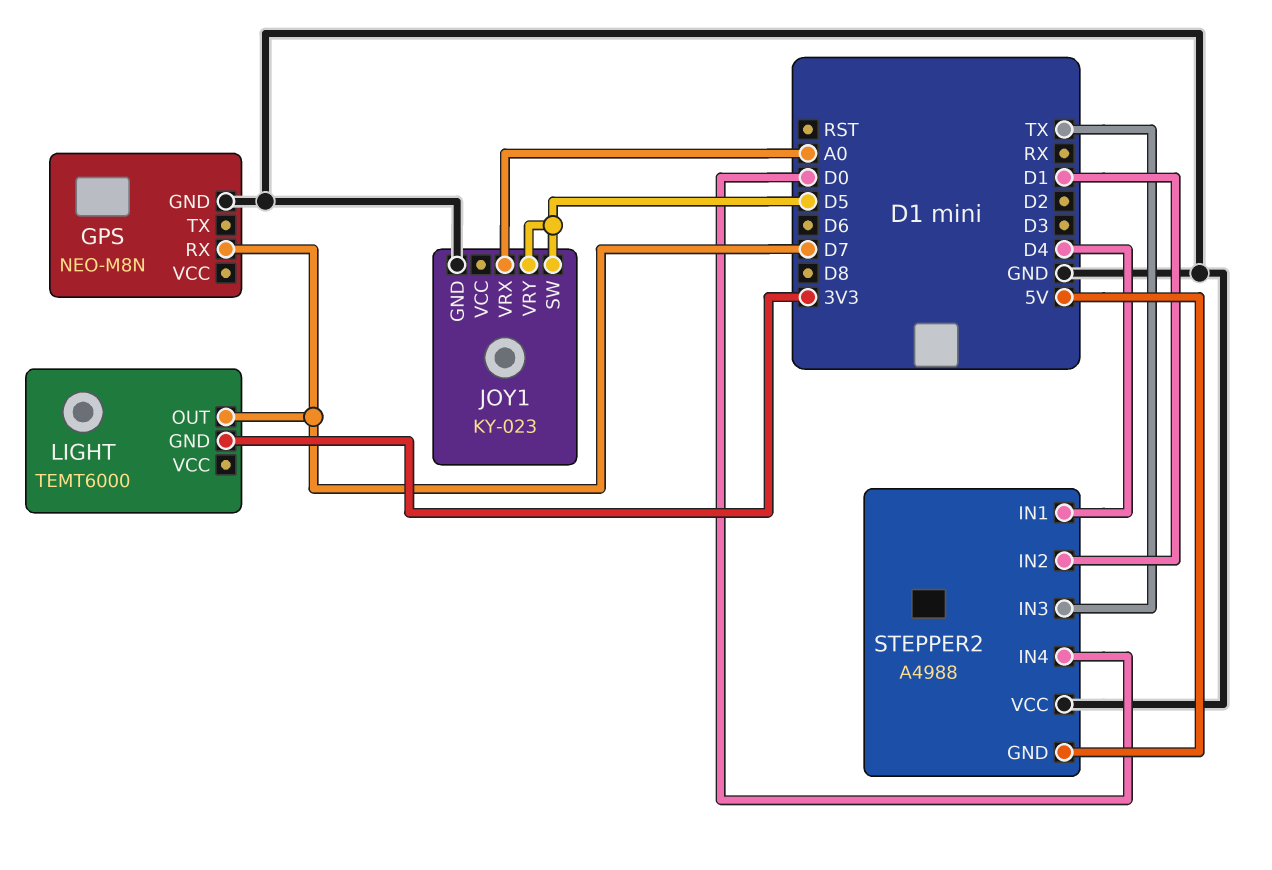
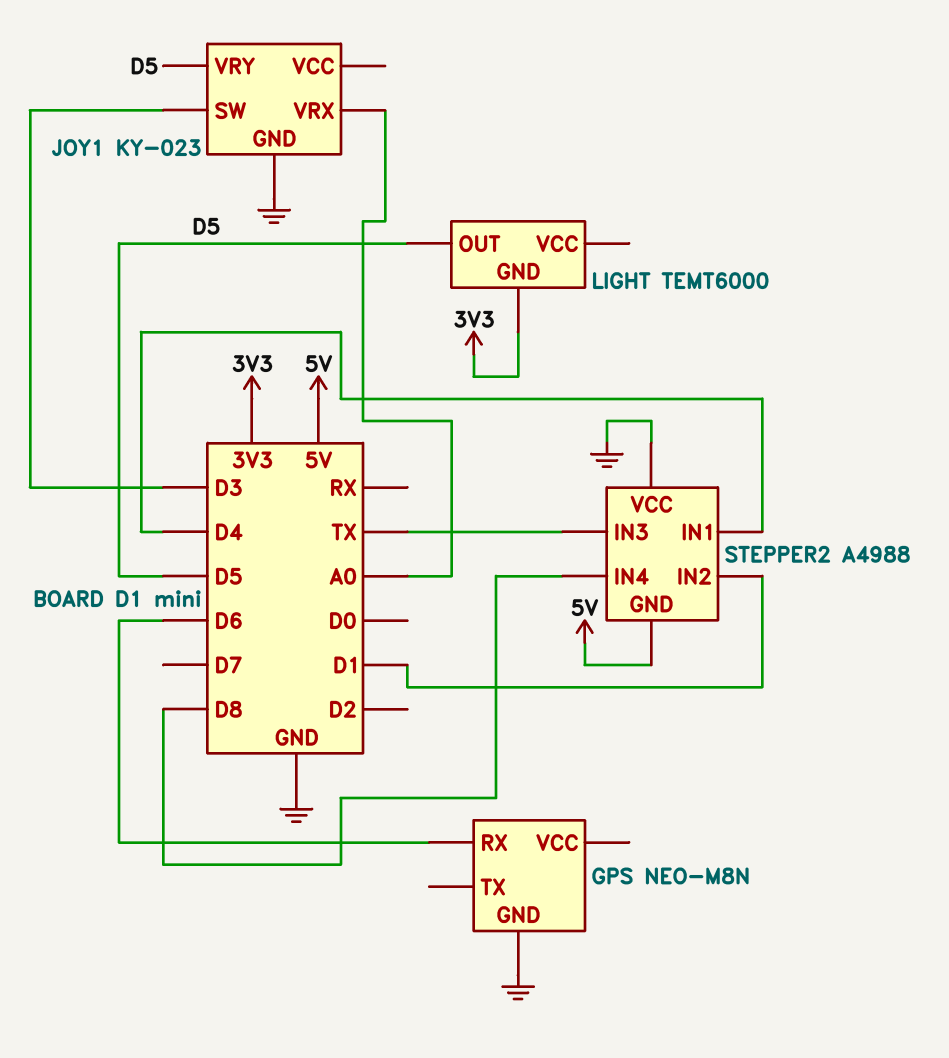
GPS pin RX: D7 -> D6
JOY1 pin SW: D5 -> D3
LIGHT pin OUT: D7 -> D5
STEPPER2 pin IN4: D0 -> D8

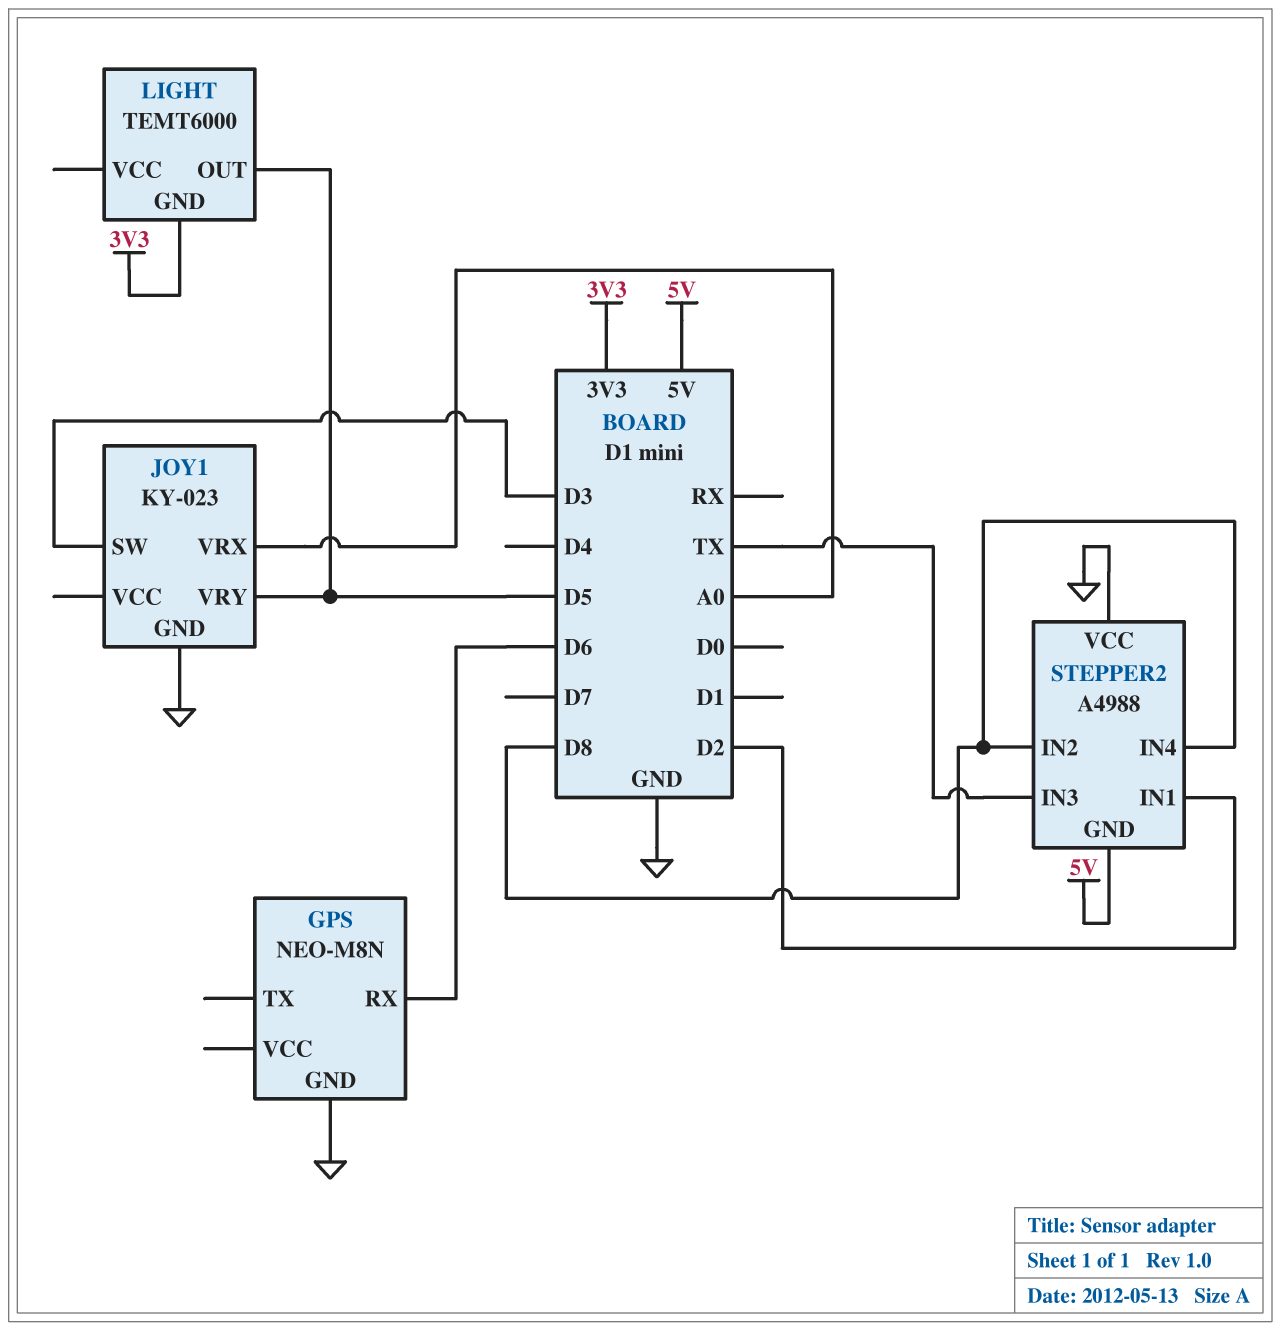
STEPPER2 pin IN1: D4 -> D2
STEPPER2 pin IN2: D1 -> D8

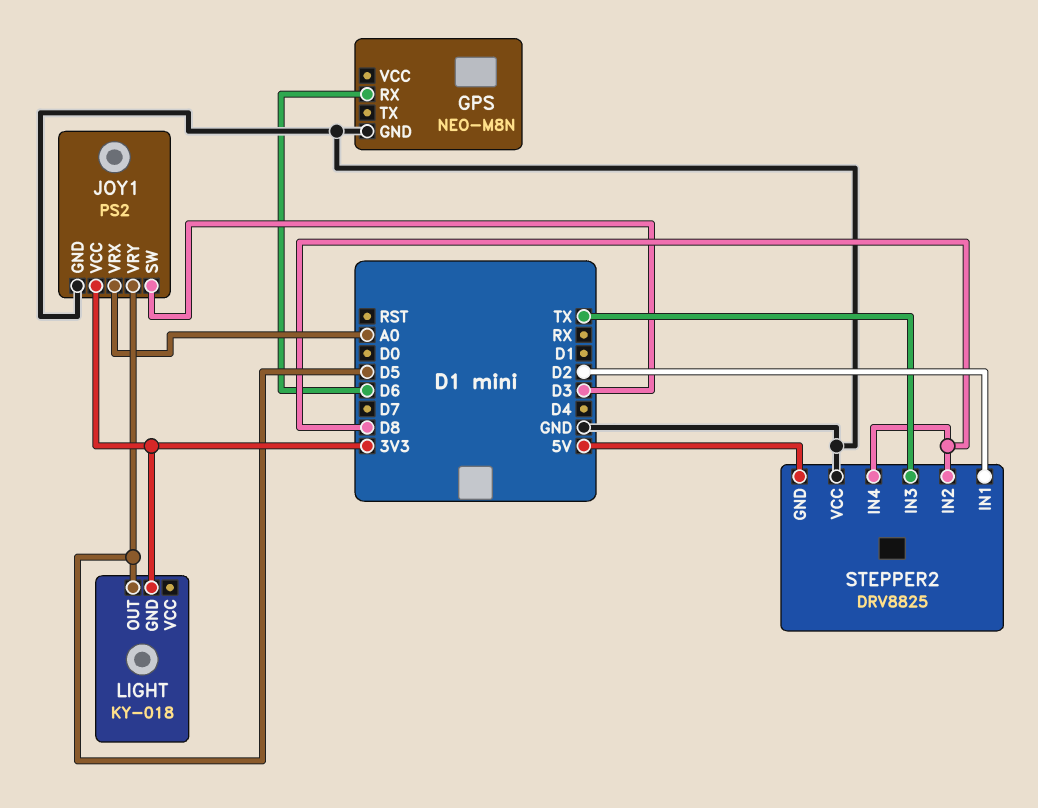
JOY1: KY-023 -> PS2
JOY1 pin VCC: none -> 3V3
LIGHT: TEMT6000 -> KY-018
STEPPER2: A4988 -> DRV8825

